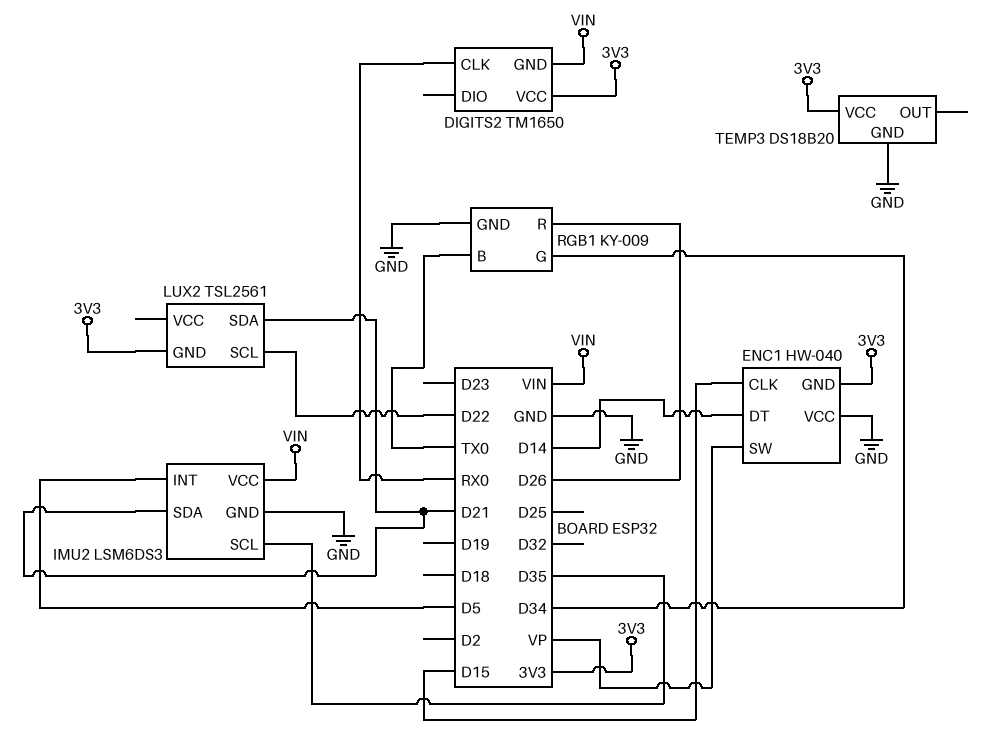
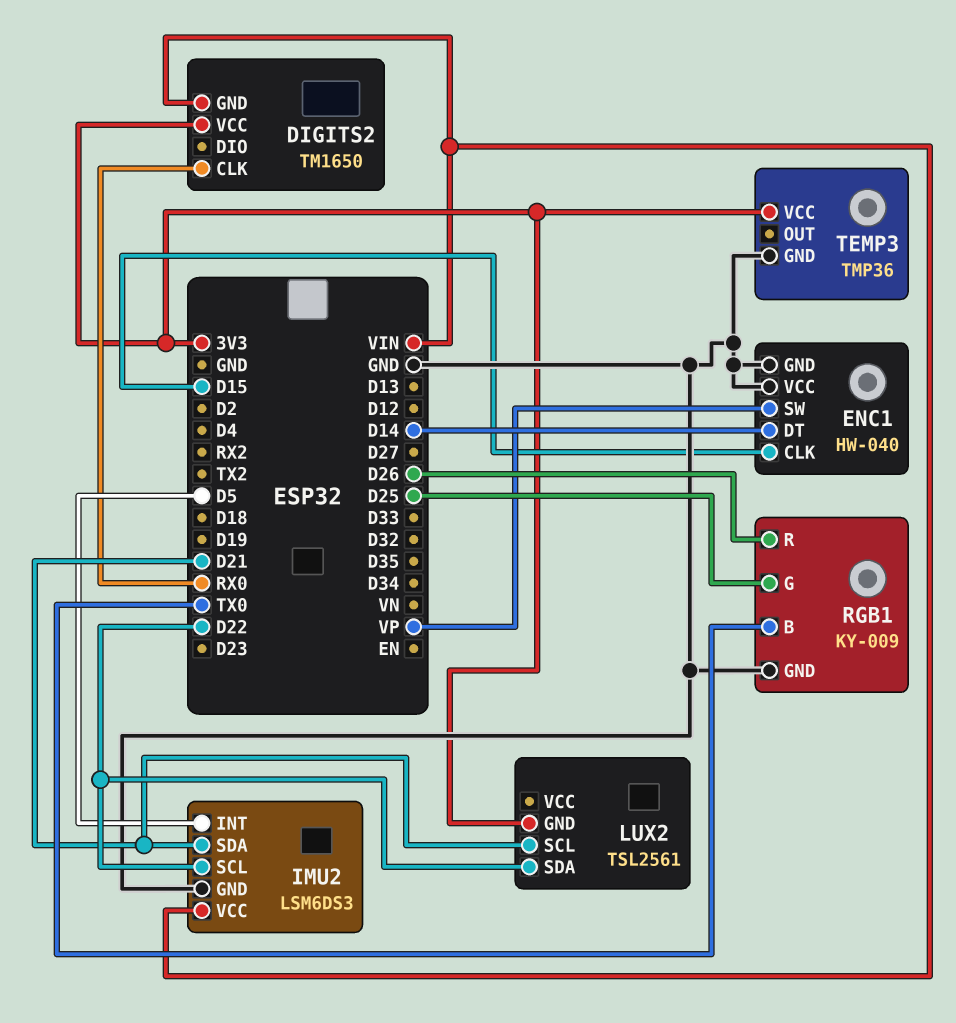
ENC1 pin GND: 3V3 -> GND
IMU2 pin SCL: D35 -> D22
LUX2 pin SCL: D22 -> D21
LUX2 pin SDA: D21 -> D22
RGB1 pin G: D34 -> D25
TEMP3: DS18B20 -> TMP36

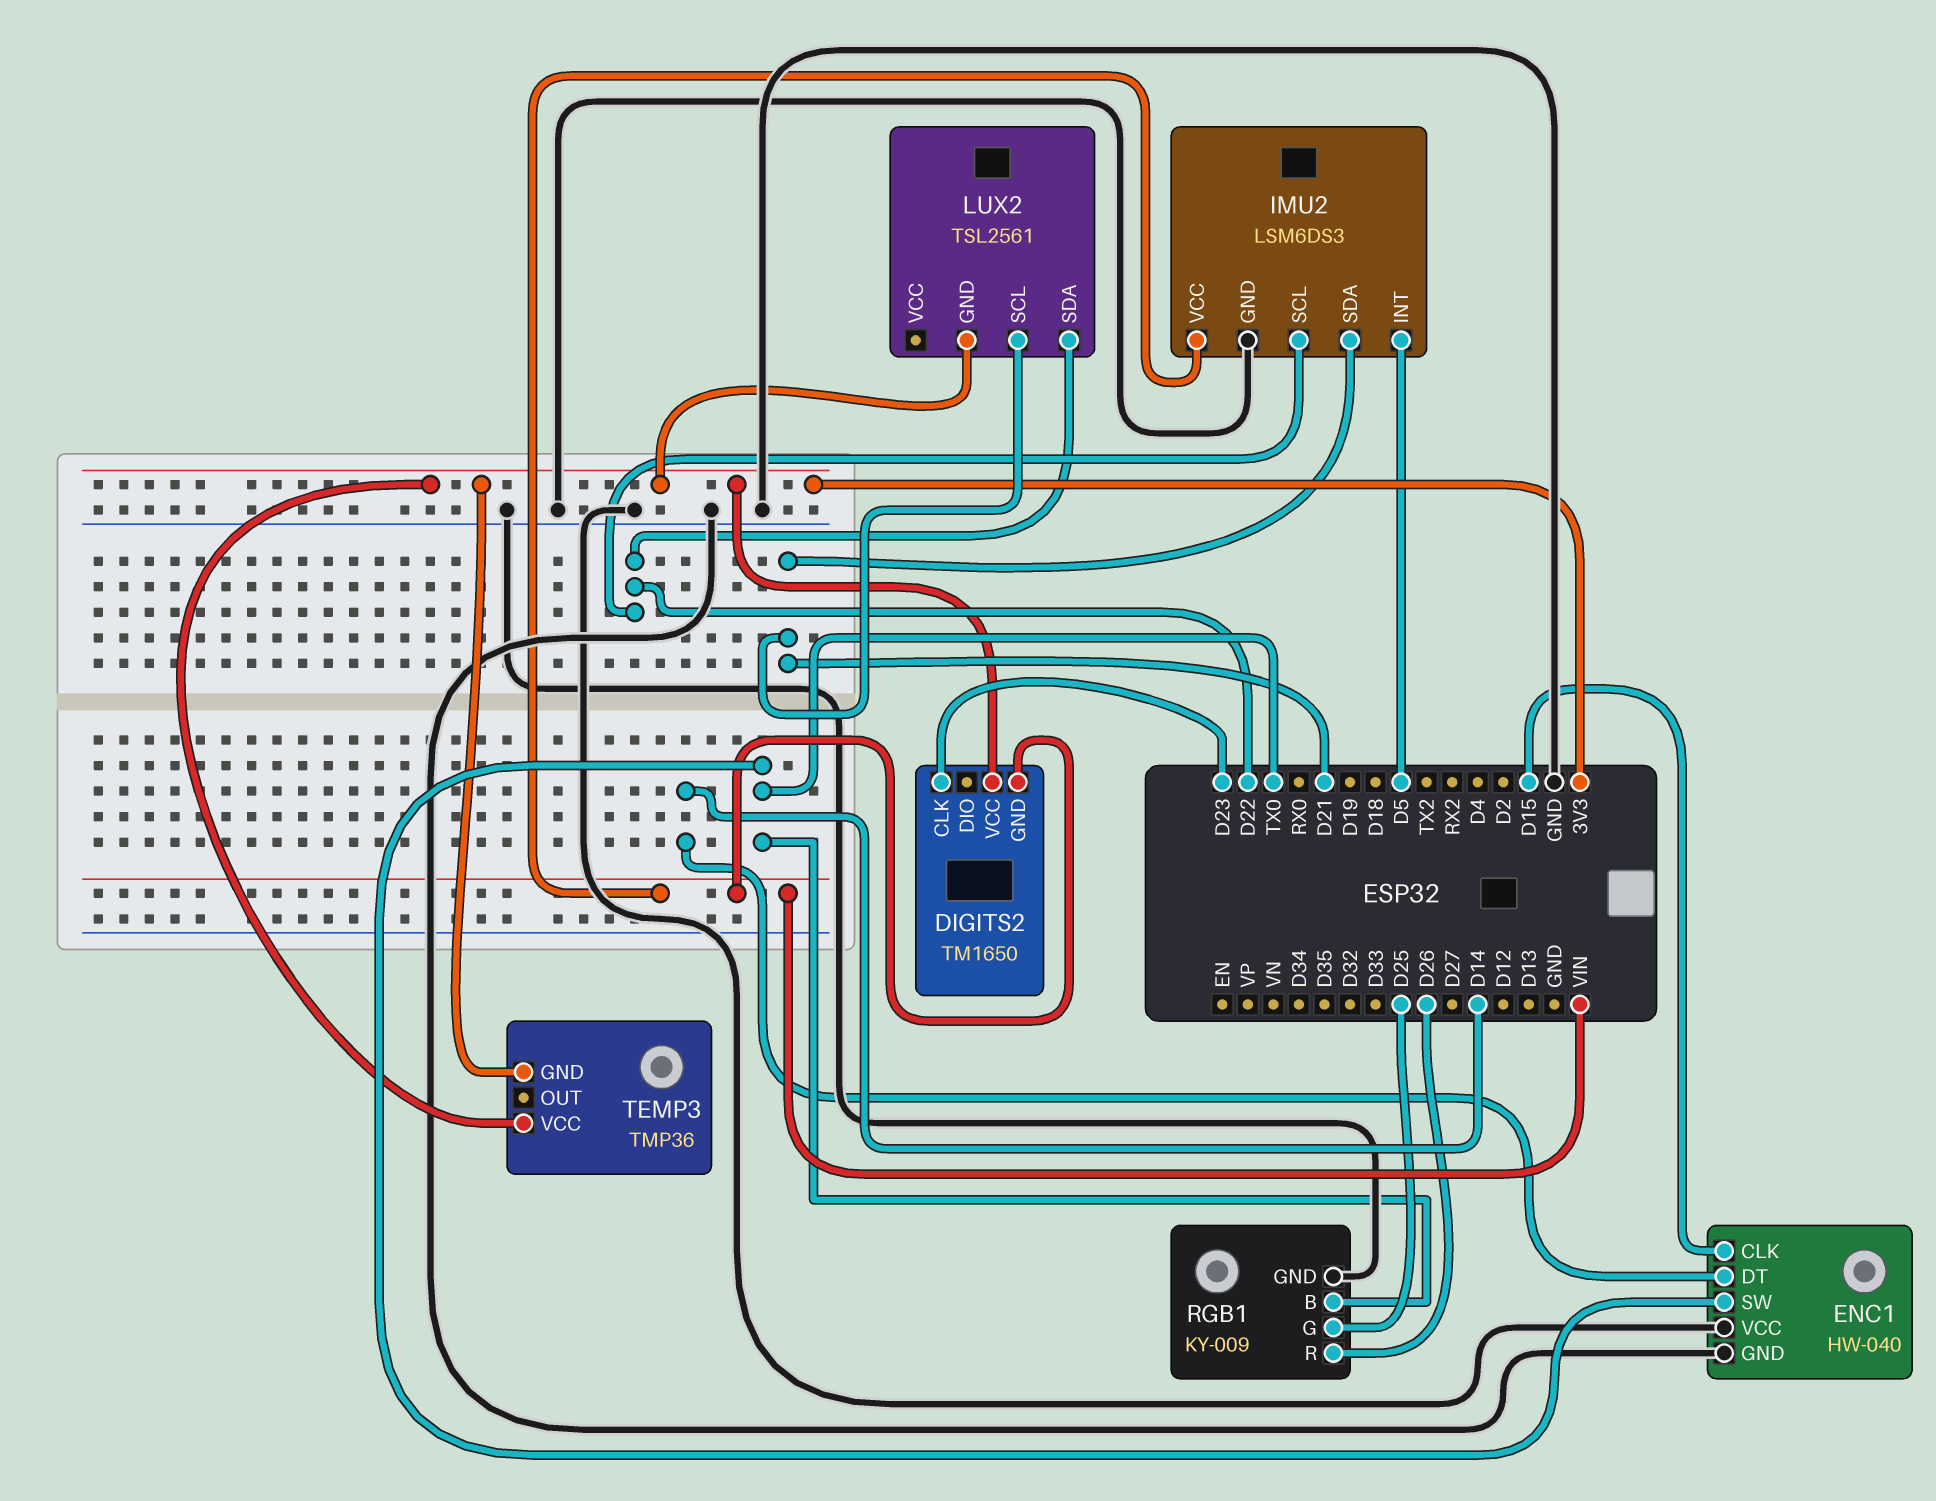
DIGITS2 pin CLK: RX0 -> D23
ENC1 pin SW: VP -> TX0
TEMP3 pin GND: GND -> 3V3

